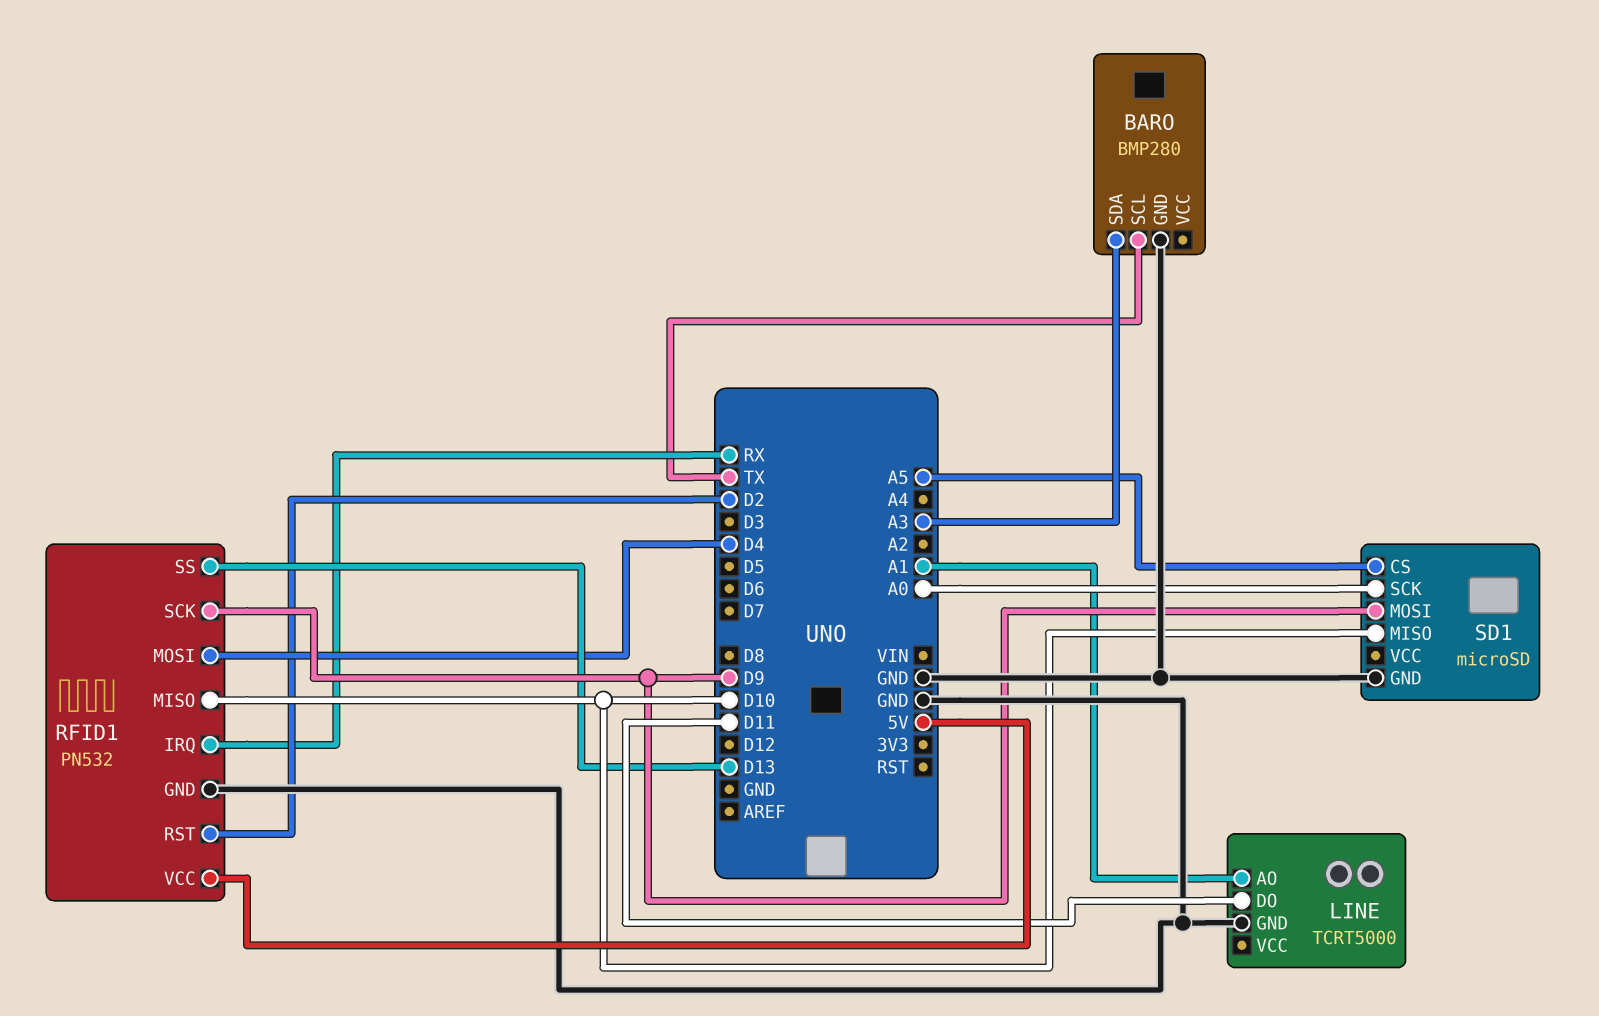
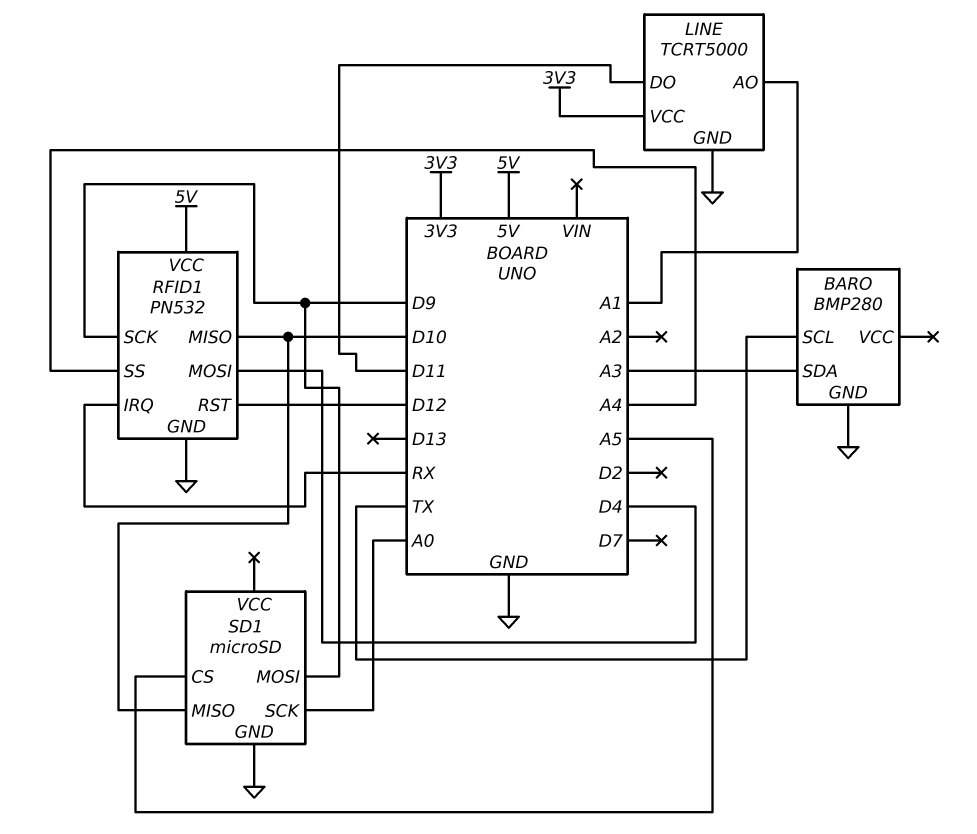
LINE pin VCC: none -> 3V3
RFID1 pin RST: D2 -> D12
RFID1 pin SS: D13 -> A4

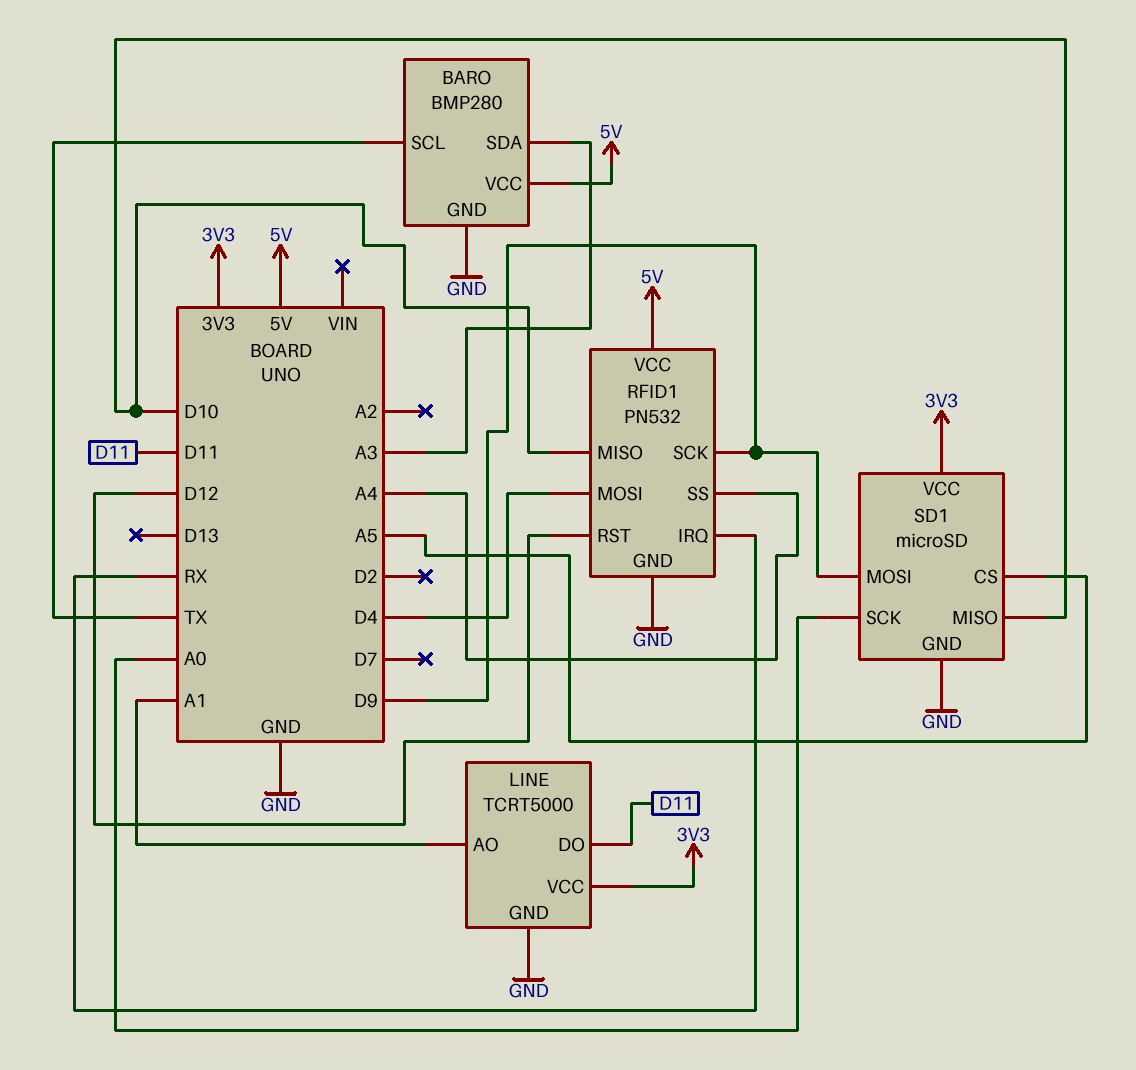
BARO pin VCC: none -> 5V
SD1 pin VCC: none -> 3V3

